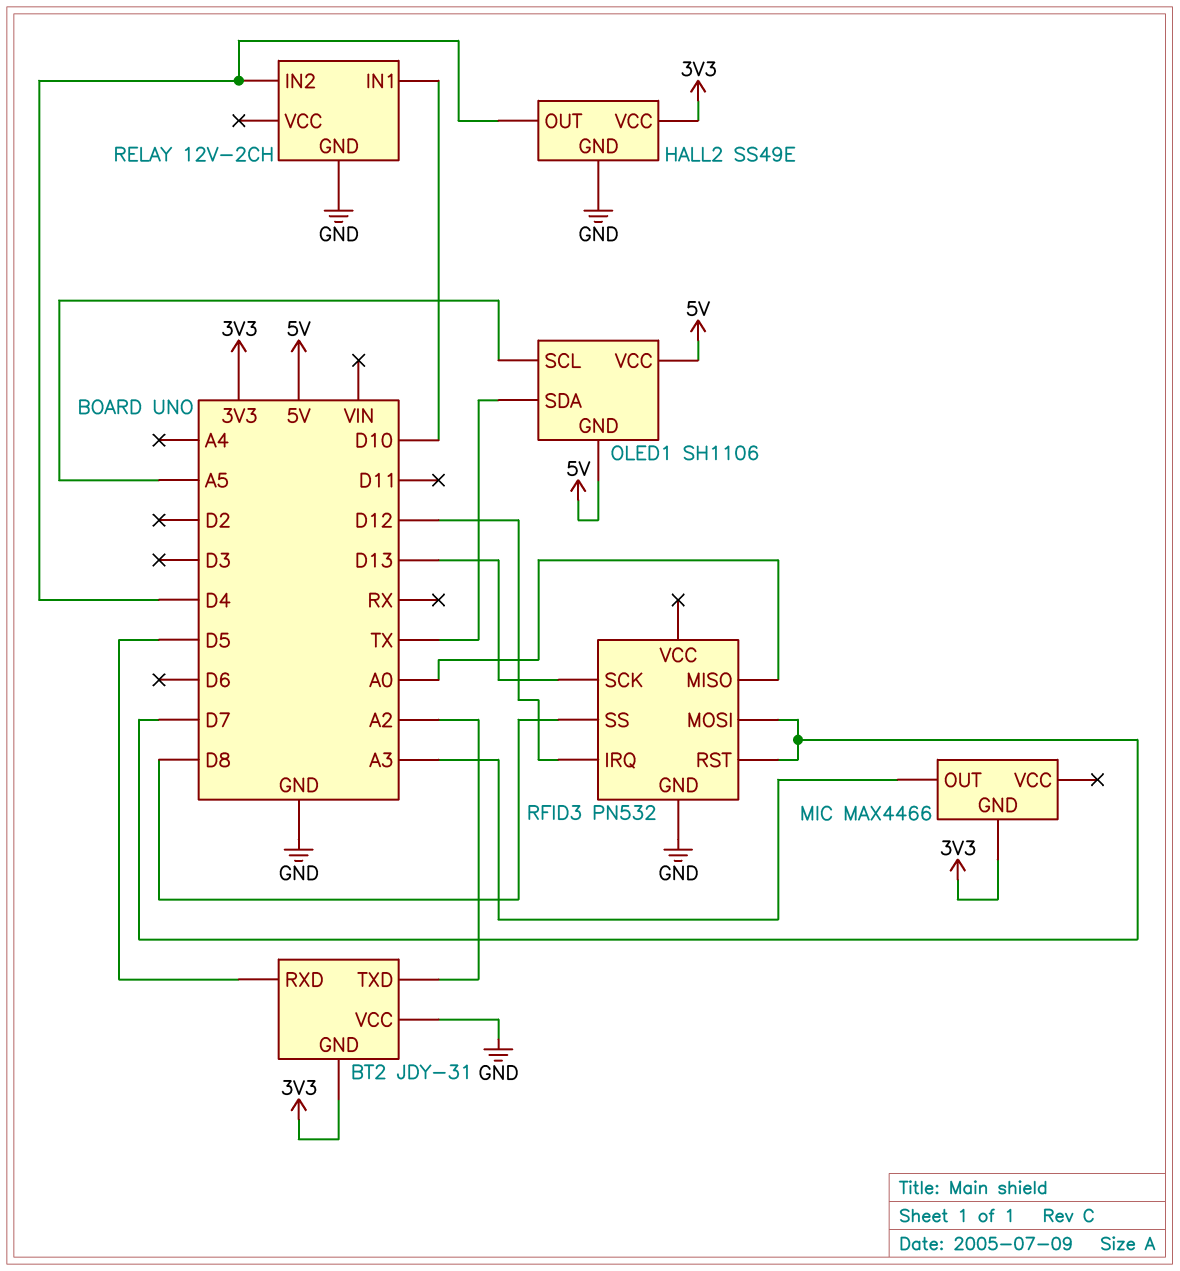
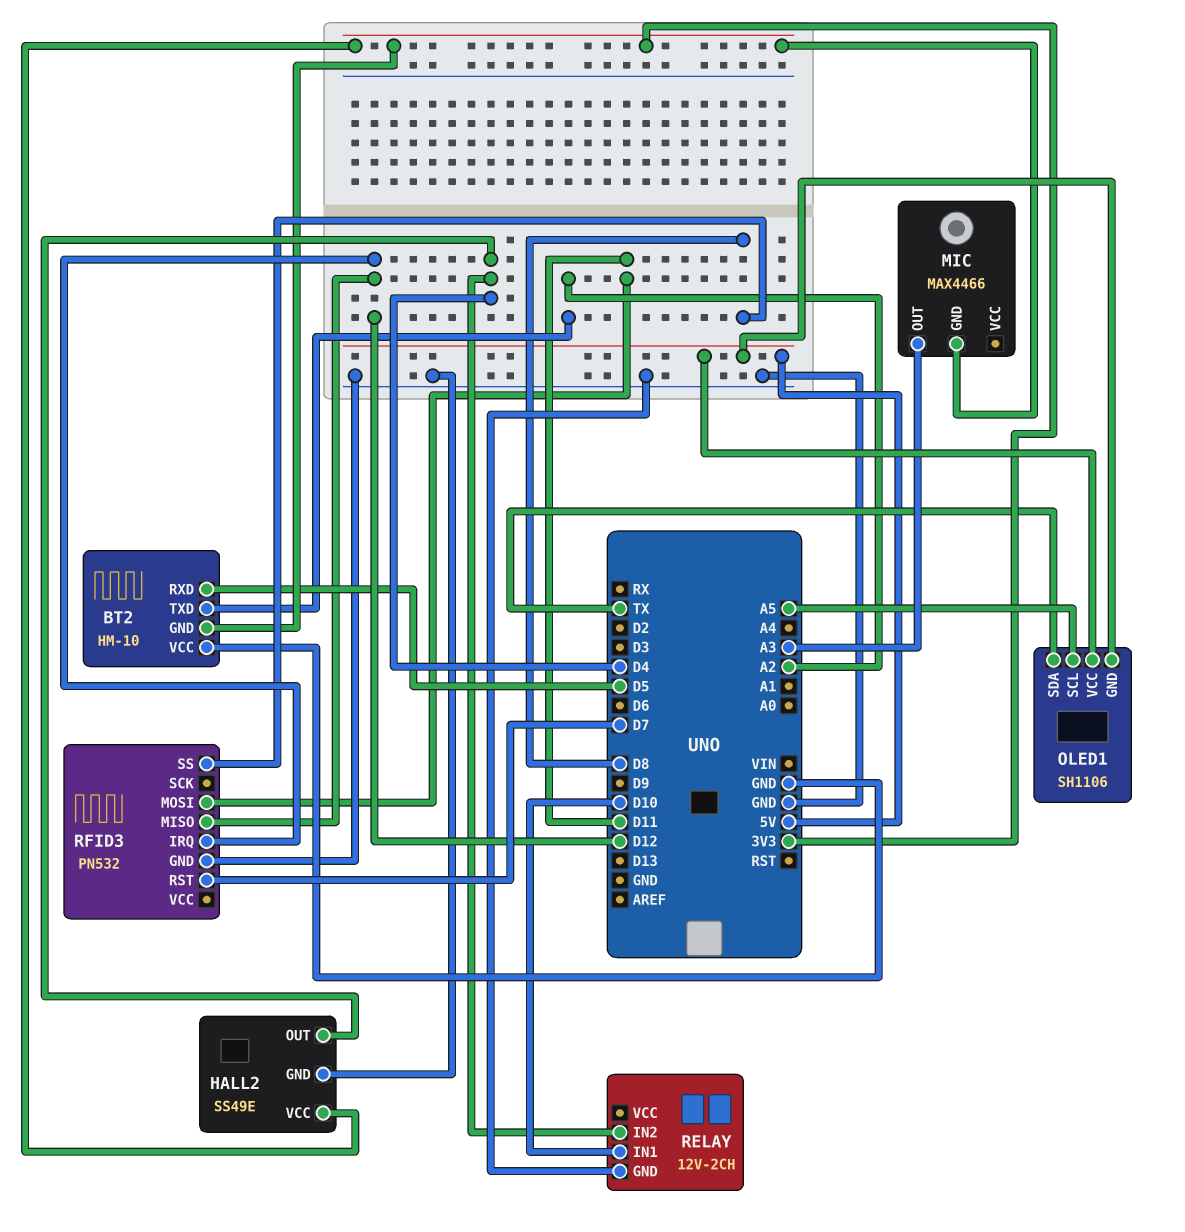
BT2: JDY-31 -> HM-10
RFID3 pin MISO: A0 -> D12
RFID3 pin MOSI: D7 -> D11
RFID3 pin SCK: D13 -> none

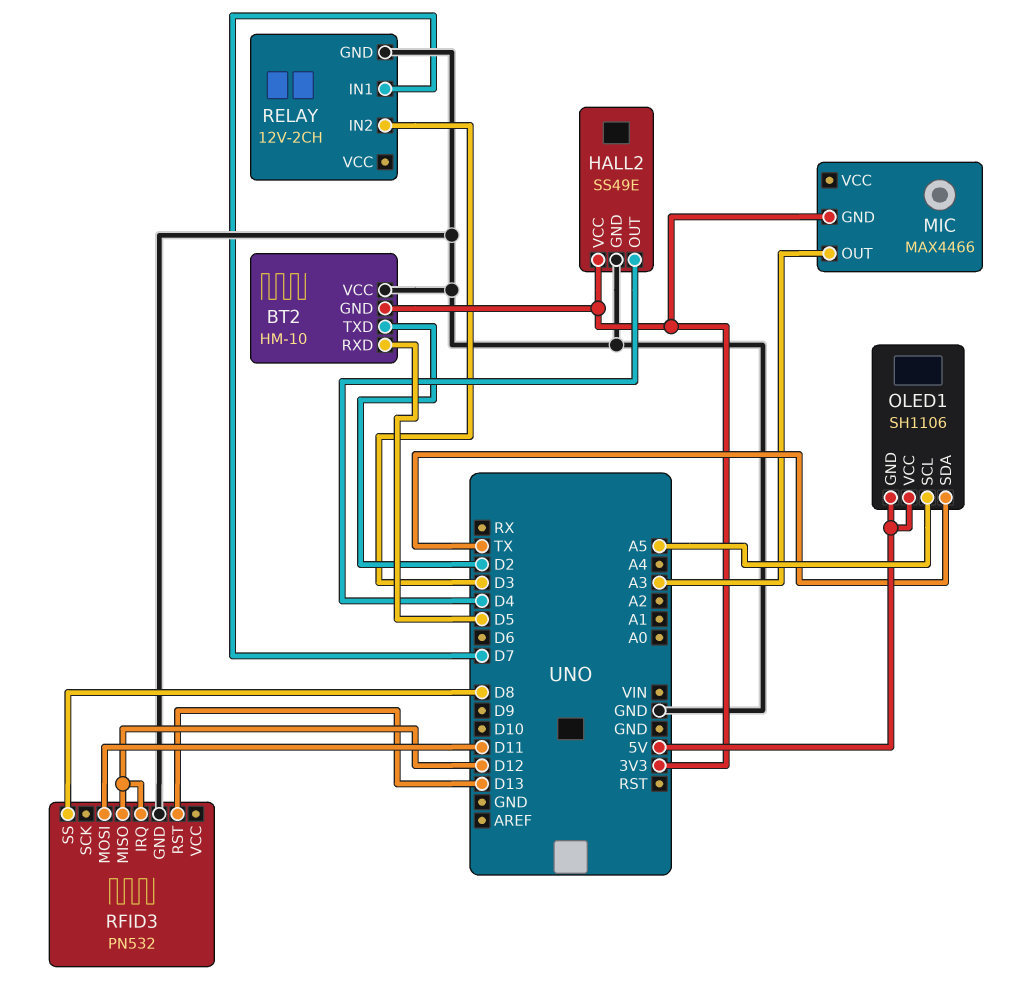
BT2 pin TXD: A2 -> D2
RELAY pin IN1: D10 -> D7
RELAY pin IN2: D4 -> D3
RFID3 pin RST: D7 -> D13

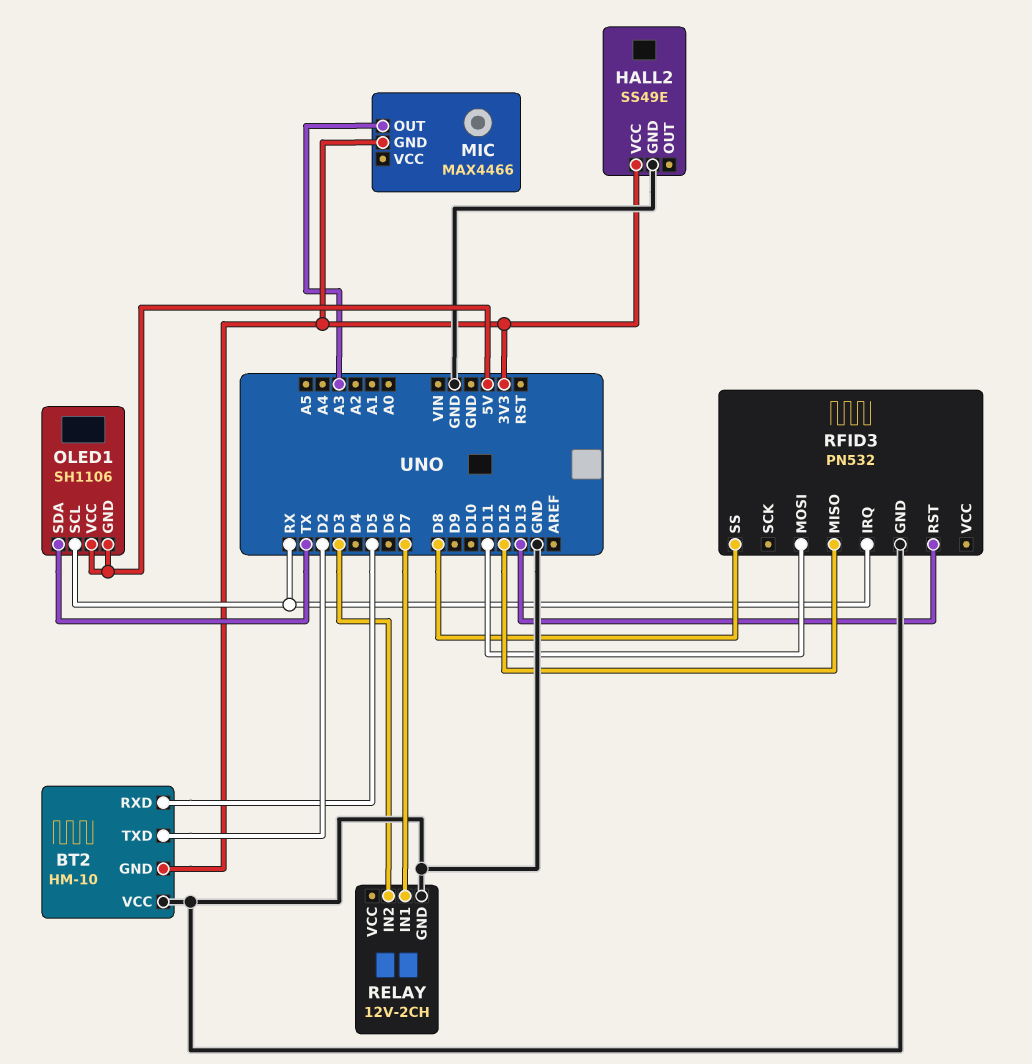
HALL2 pin OUT: D4 -> none
OLED1 pin SCL: A5 -> RX
RFID3 pin IRQ: D12 -> RX

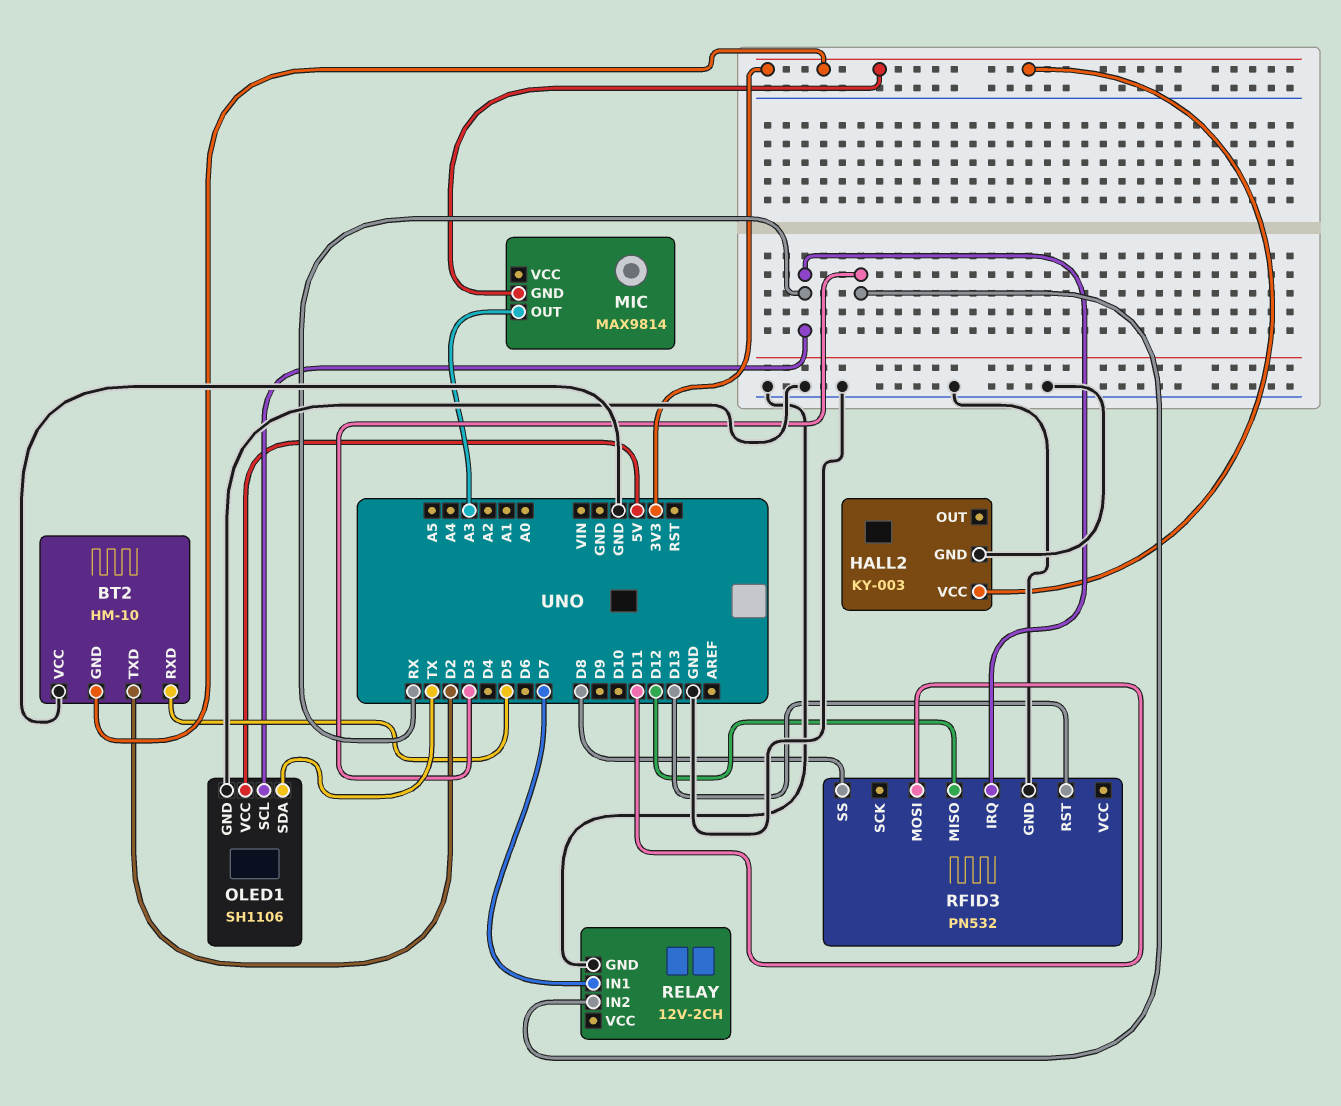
HALL2: SS49E -> KY-003
MIC: MAX4466 -> MAX9814
OLED1 pin GND: 5V -> GND

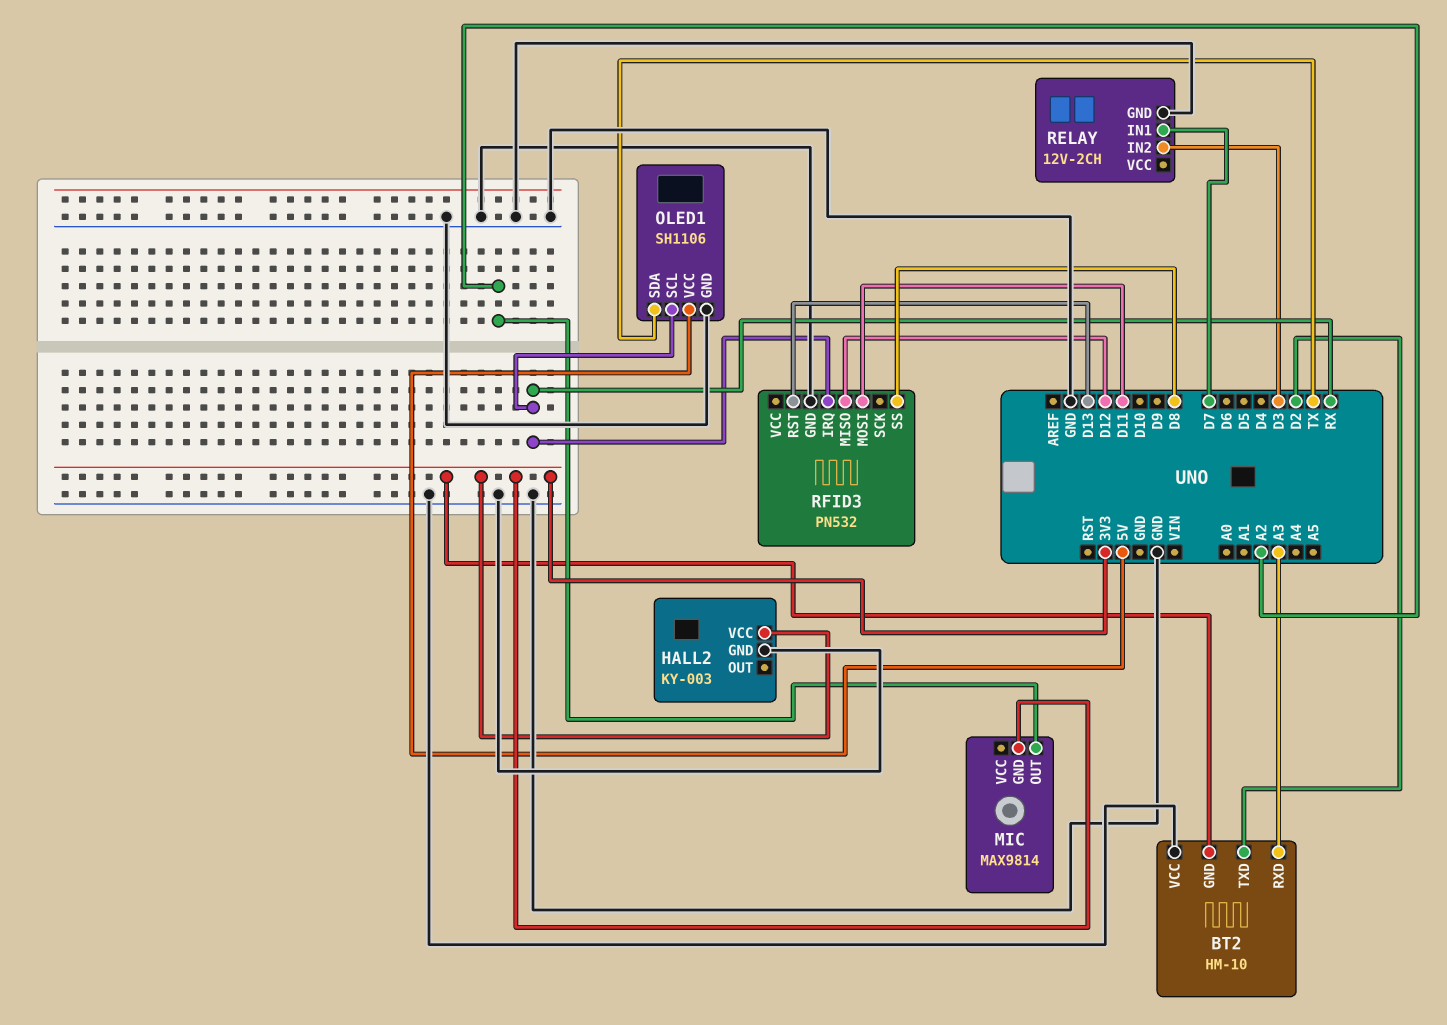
BT2 pin RXD: D5 -> A3
MIC pin OUT: A3 -> A2

